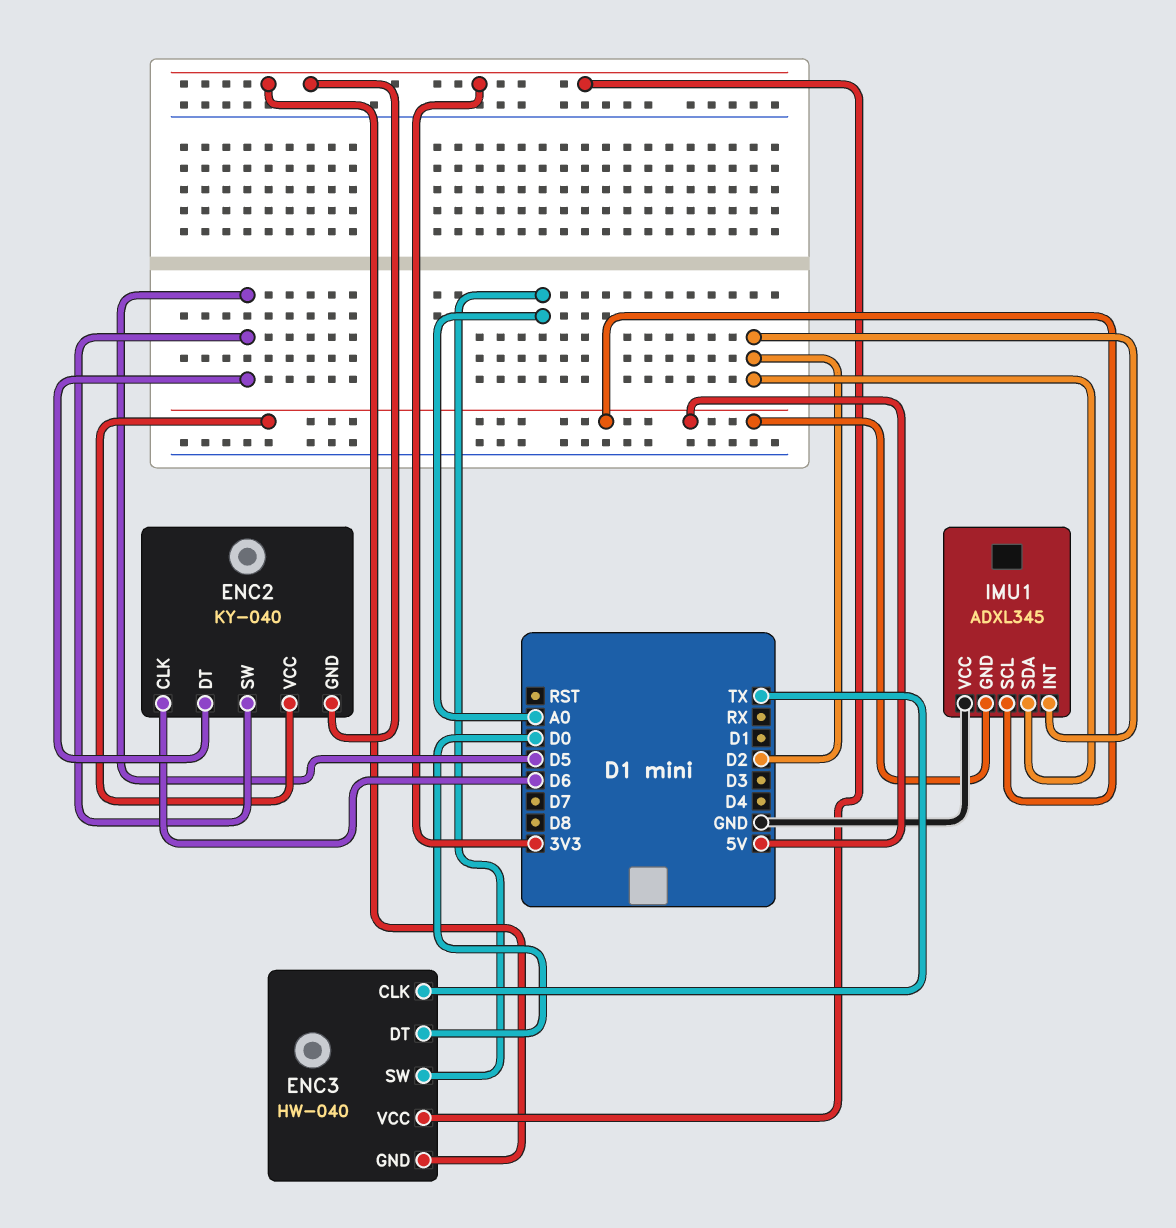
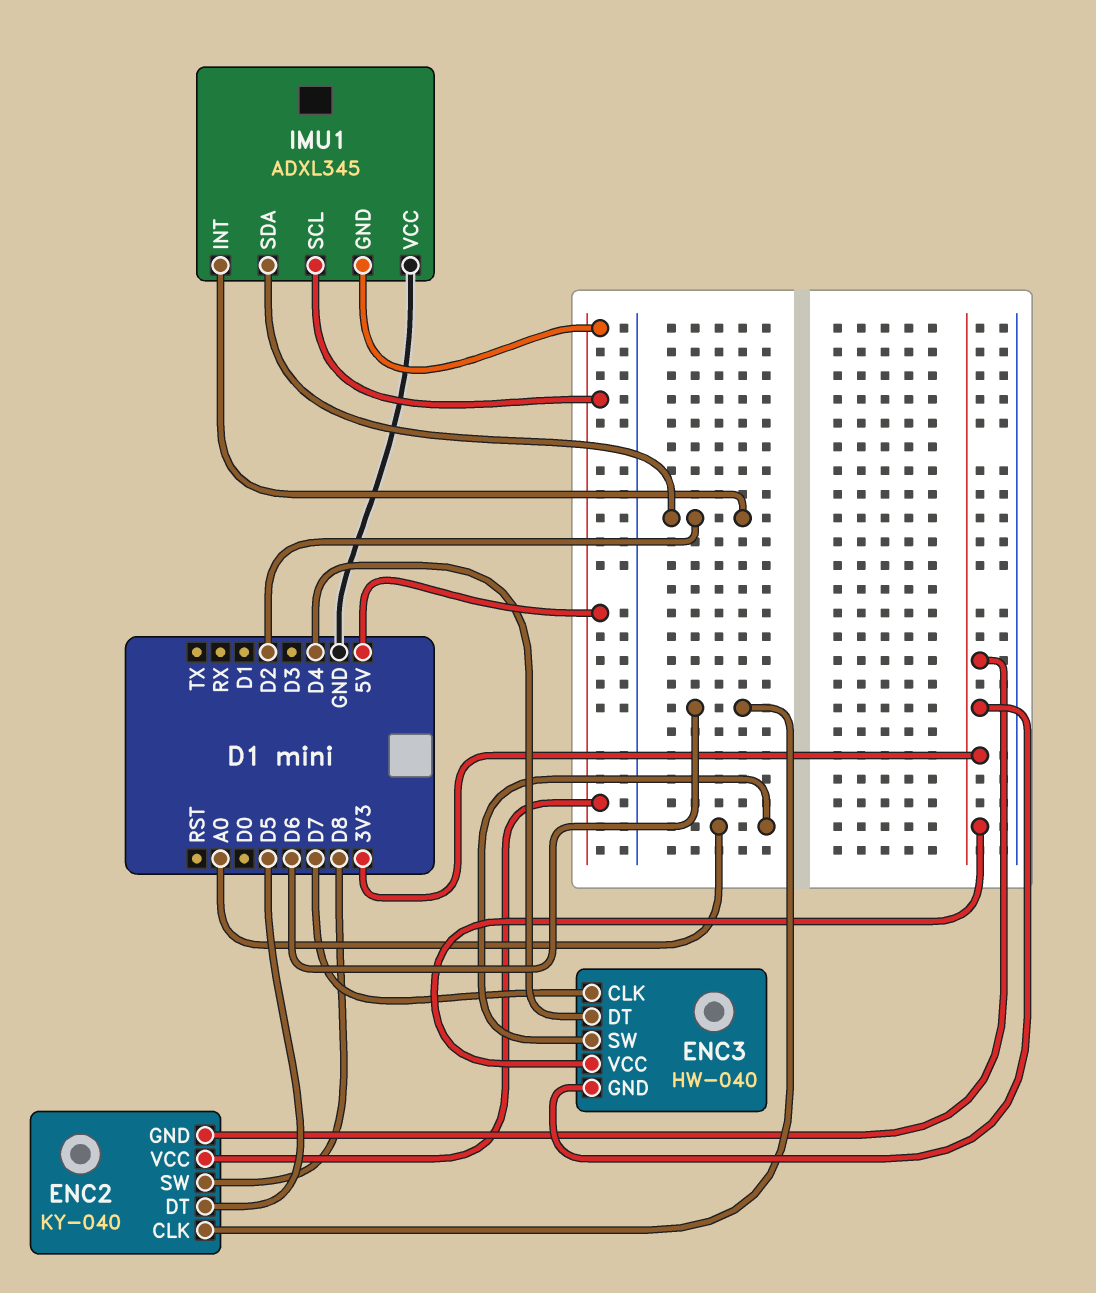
ENC2 pin SW: D5 -> D8
ENC3 pin CLK: TX -> D7
ENC3 pin DT: D0 -> D4

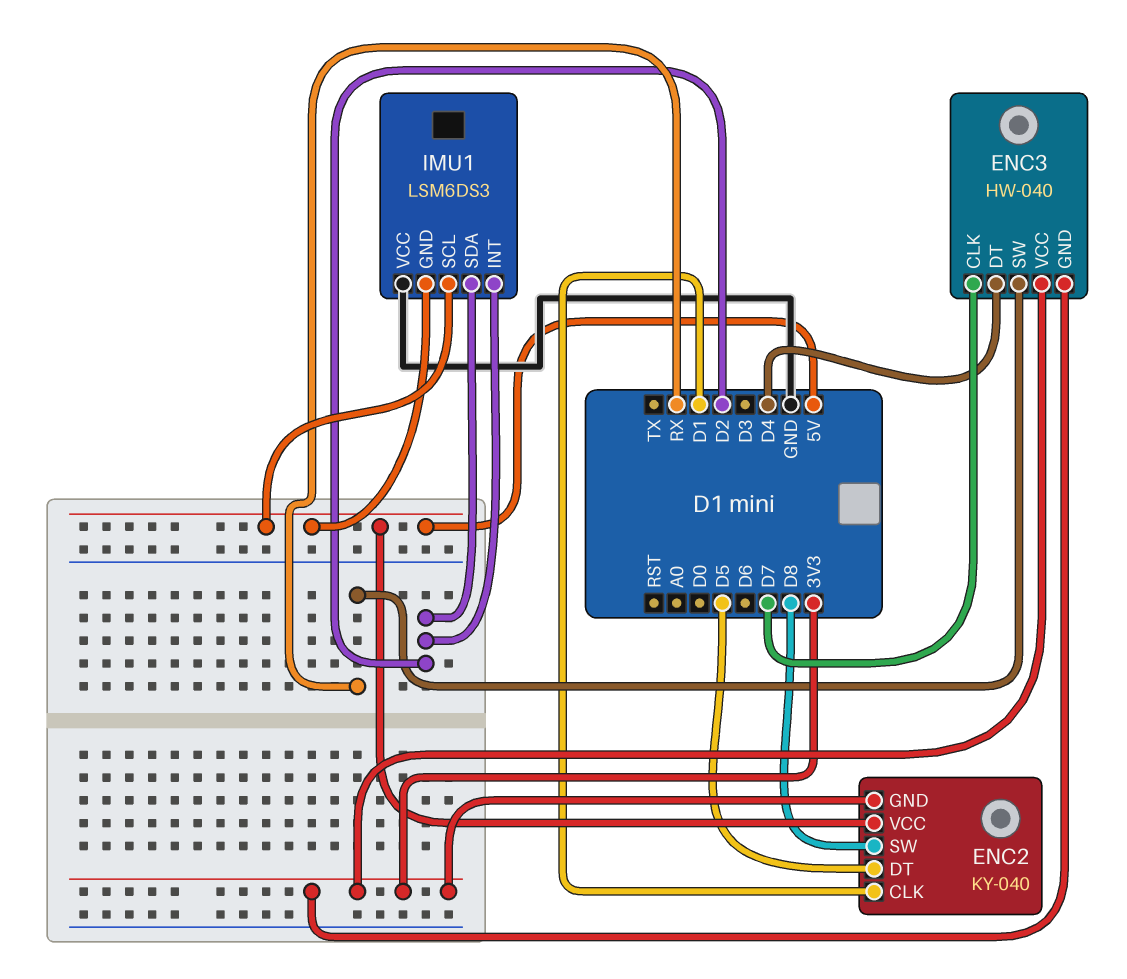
ENC2 pin CLK: D6 -> D1
ENC3 pin SW: A0 -> RX
IMU1: ADXL345 -> LSM6DS3

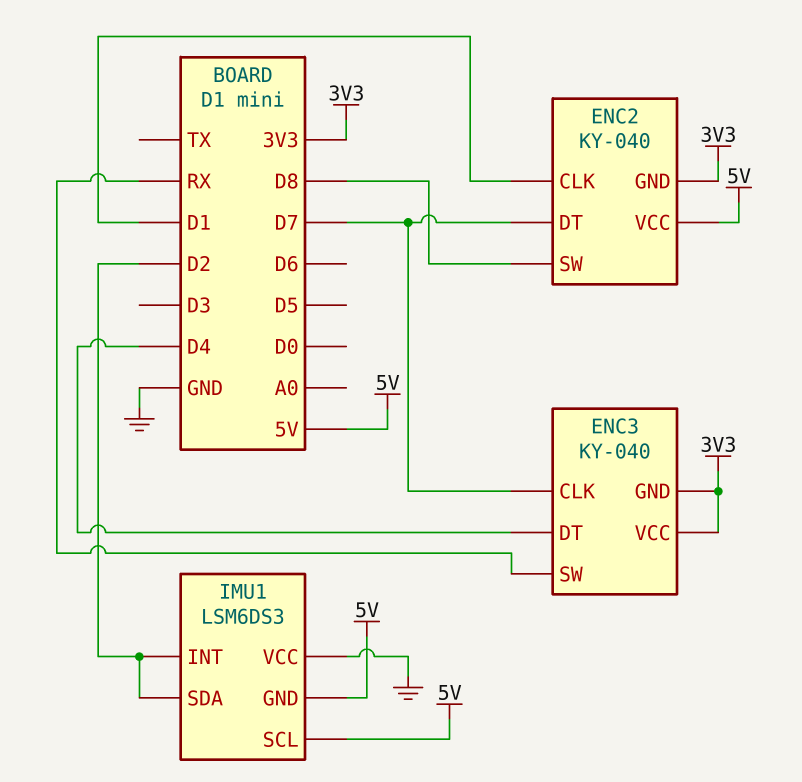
ENC2 pin DT: D5 -> D7
ENC3: HW-040 -> KY-040

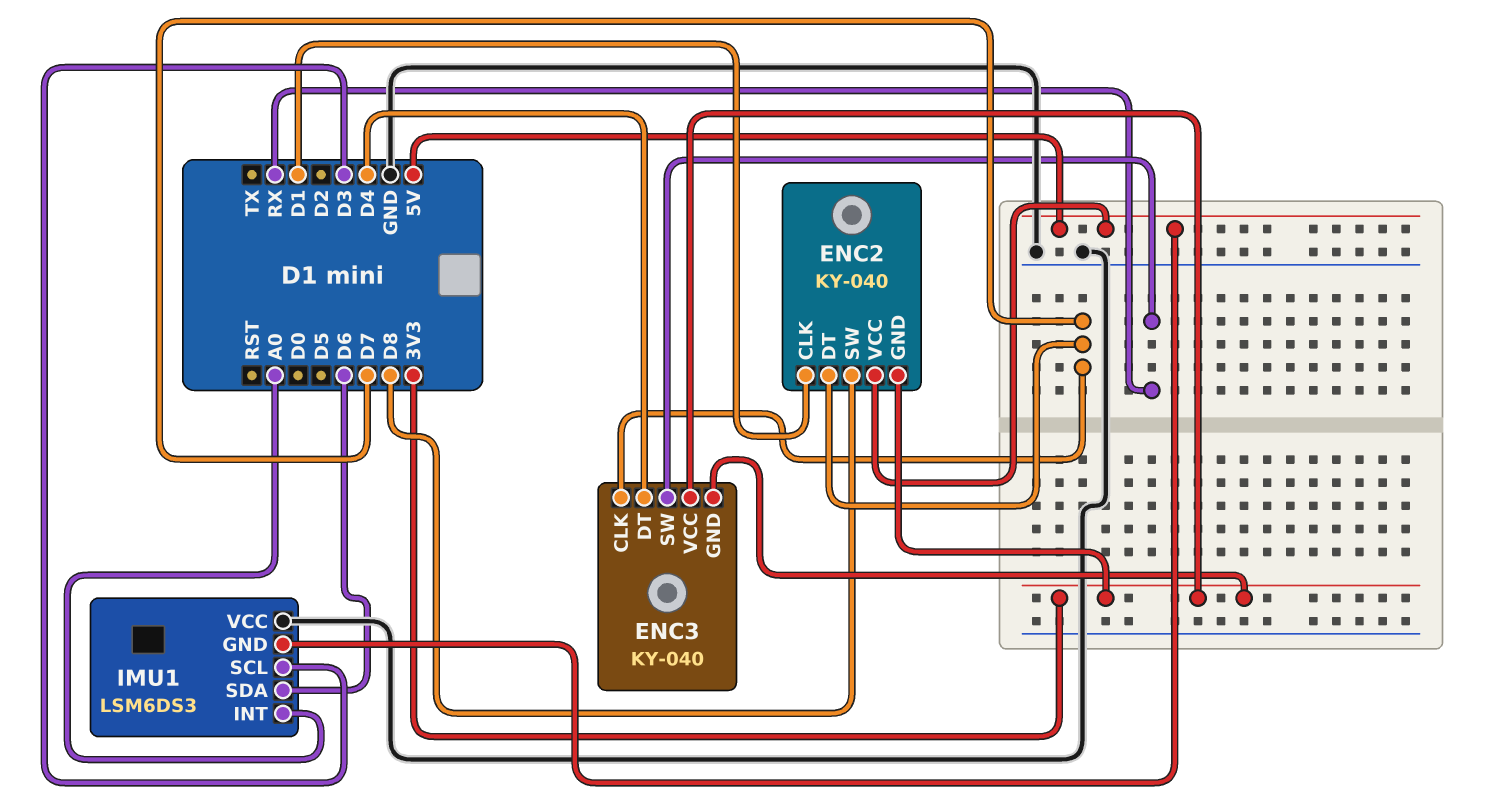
IMU1 pin INT: D2 -> A0
IMU1 pin SCL: 5V -> D3
IMU1 pin SDA: D2 -> D6

